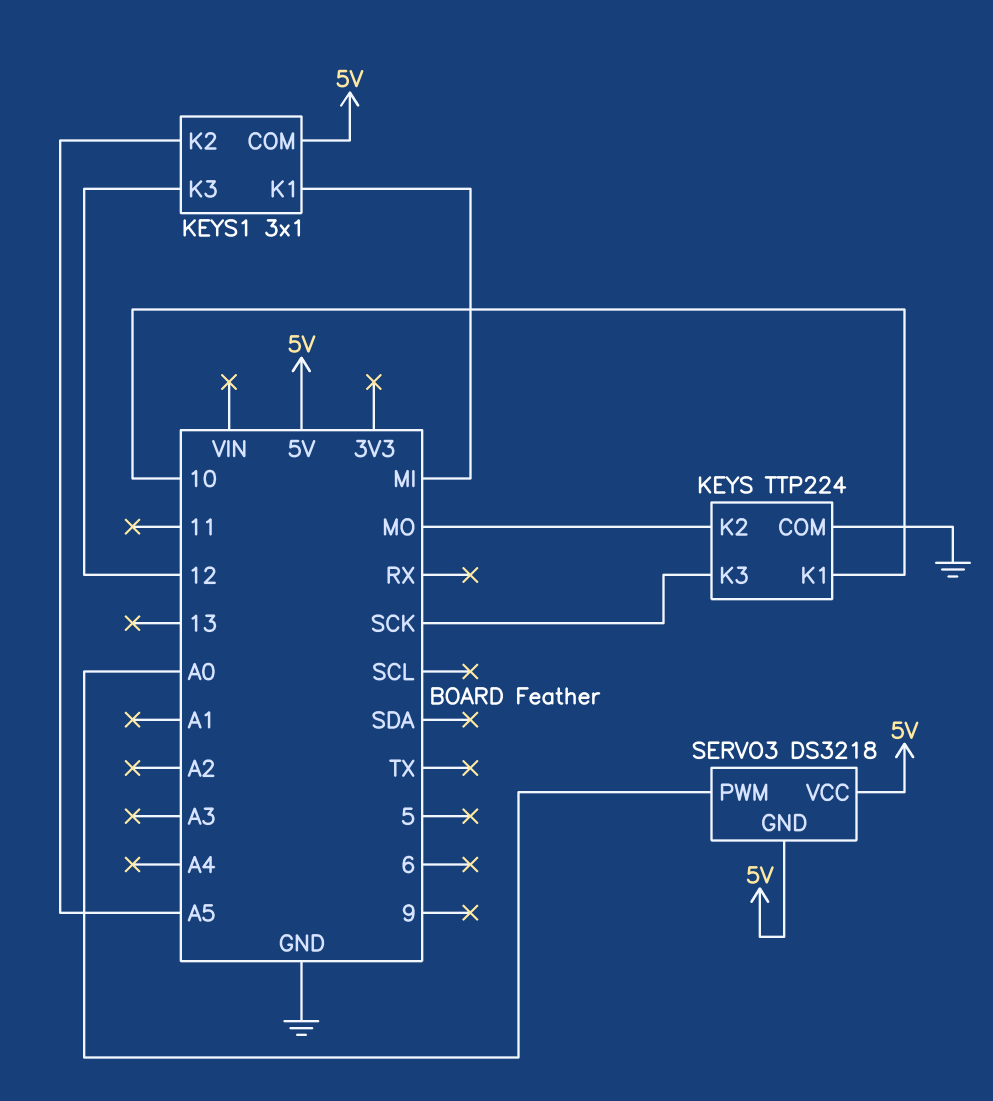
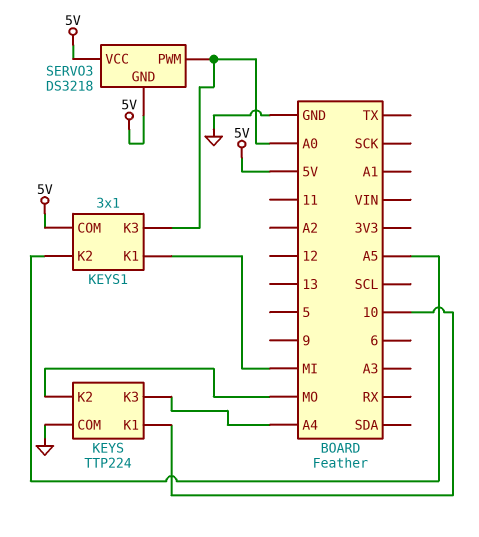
KEYS pin K3: SCK -> A4
KEYS1 pin K3: 12 -> A0

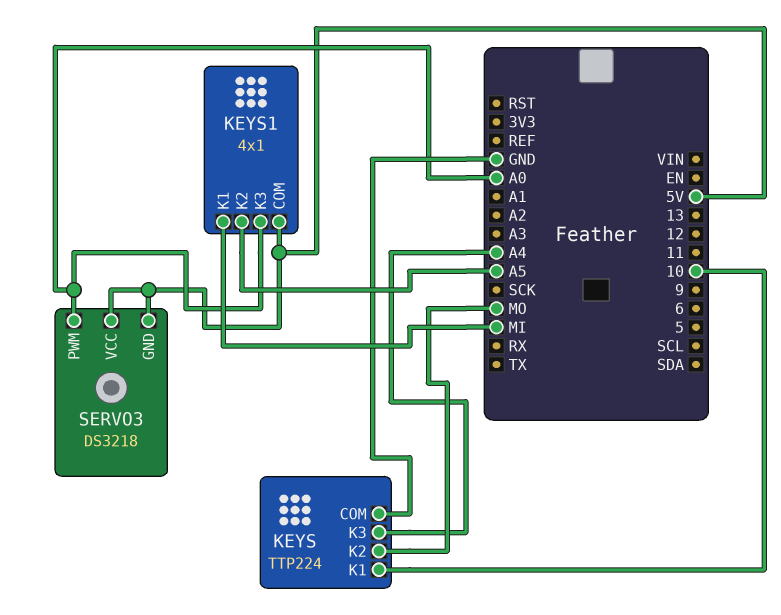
KEYS1: 3x1 -> 4x1

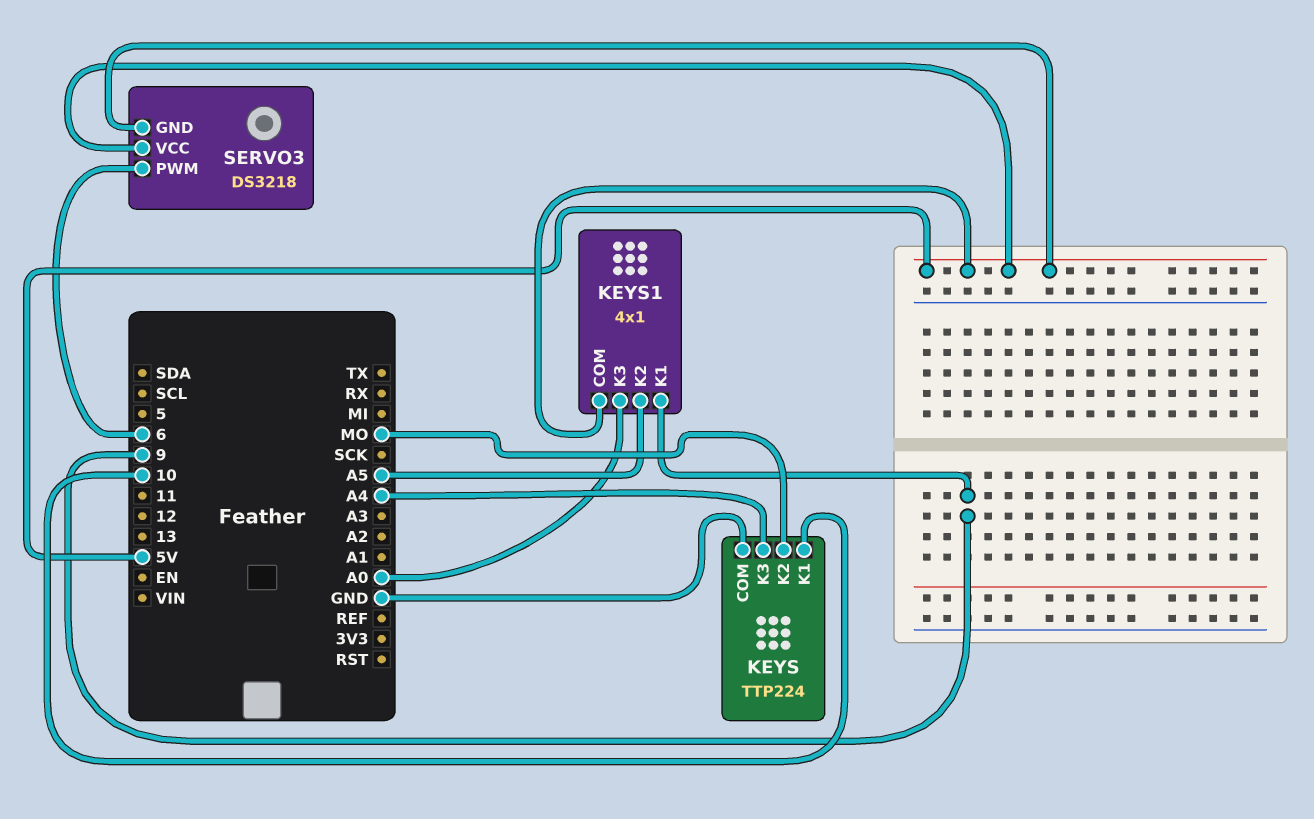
KEYS1 pin K1: MI -> 9
SERVO3 pin PWM: A0 -> 6

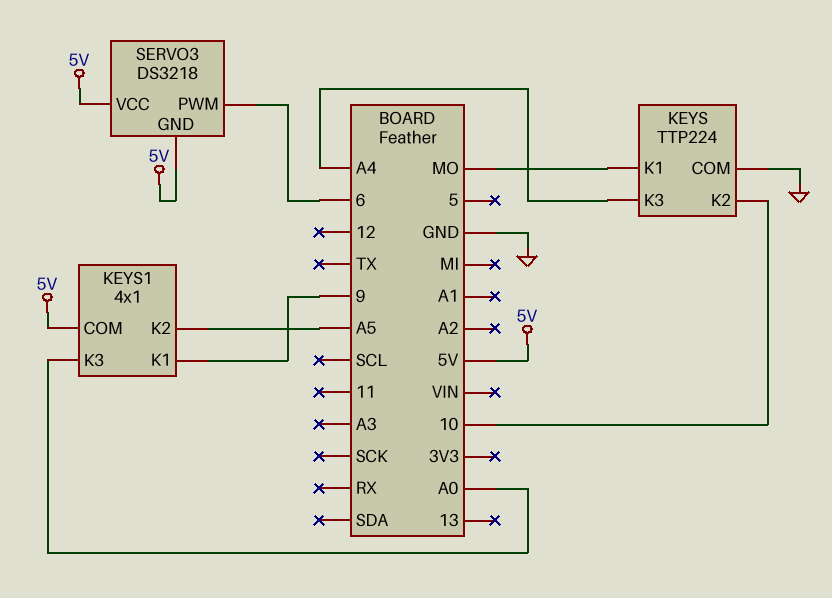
KEYS pin K1: 10 -> MO
KEYS pin K2: MO -> 10

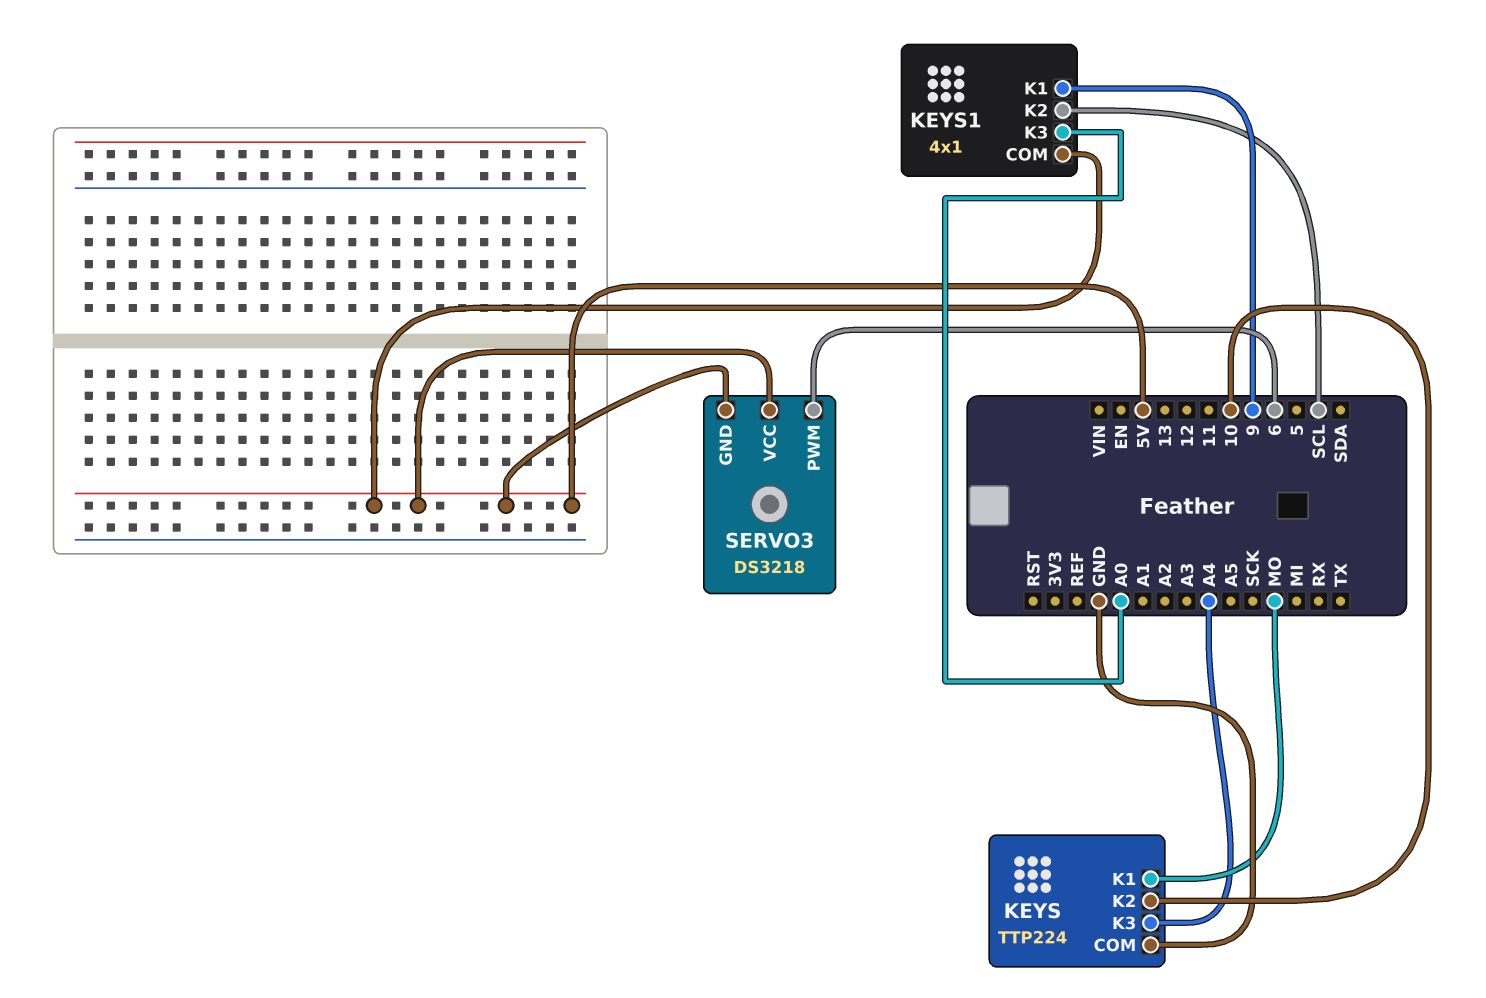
KEYS1 pin K2: A5 -> SCL

